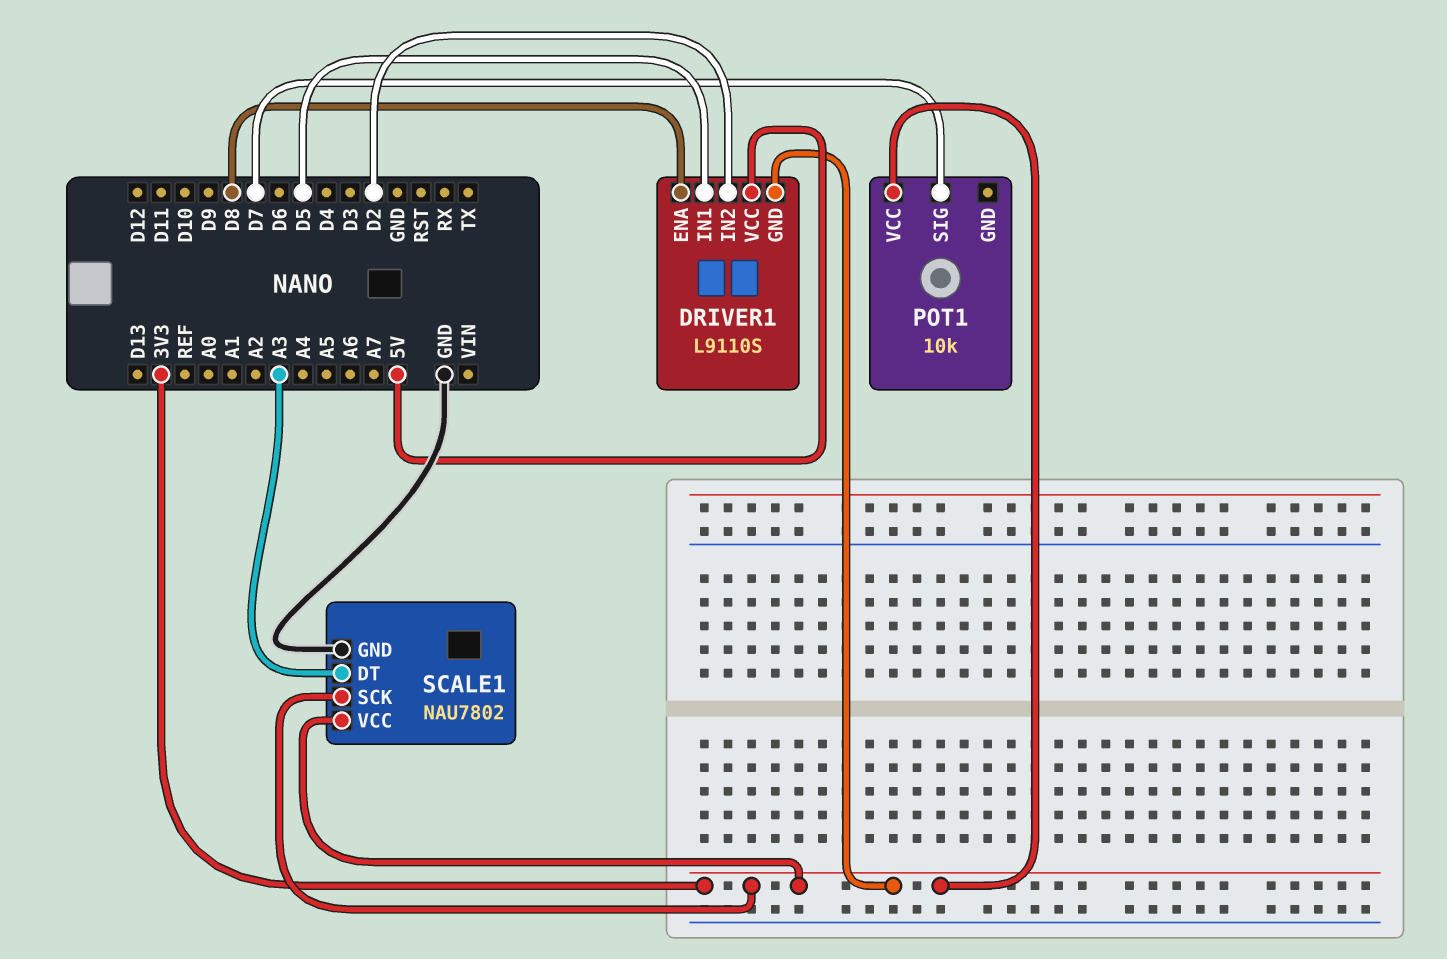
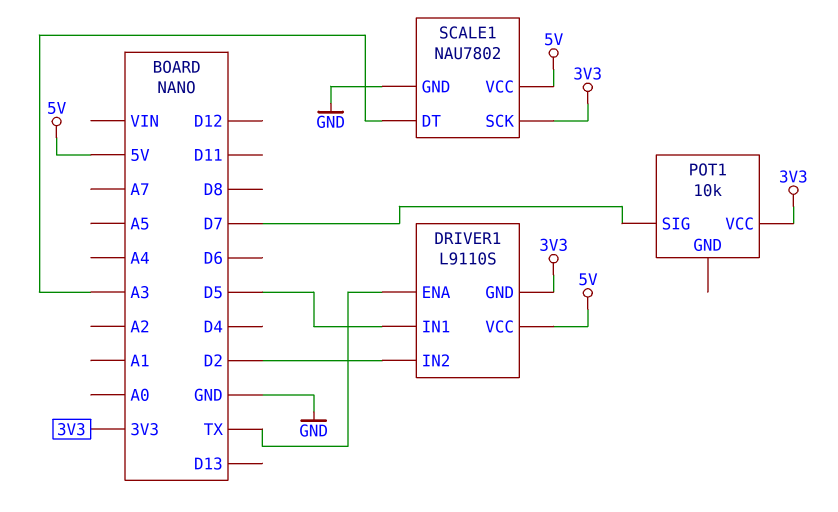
DRIVER1 pin ENA: D8 -> TX
SCALE1 pin VCC: 3V3 -> 5V

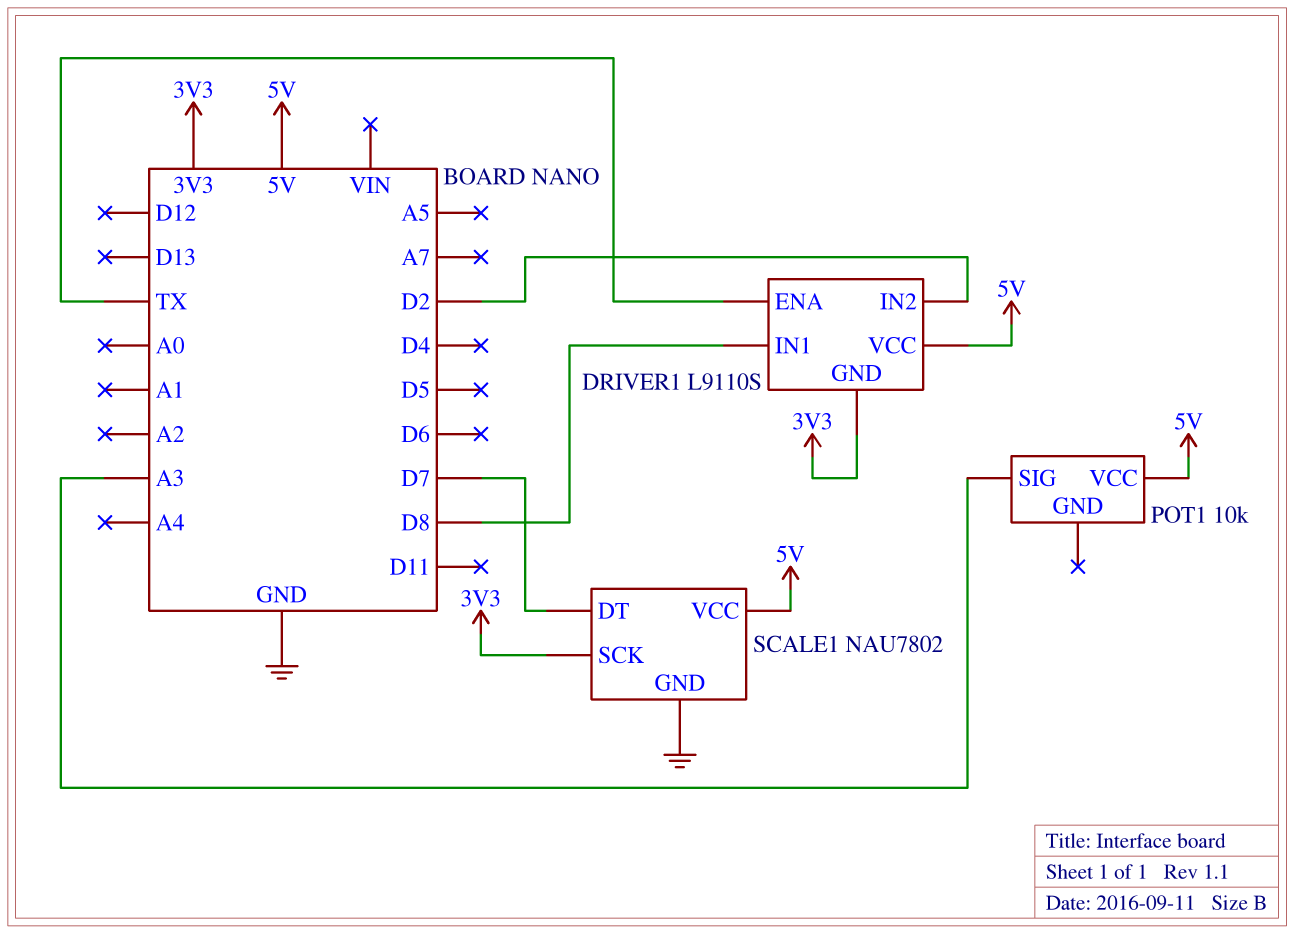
DRIVER1 pin IN1: D5 -> D8
POT1 pin SIG: D7 -> A3
POT1 pin VCC: 3V3 -> 5V
SCALE1 pin DT: A3 -> D7

